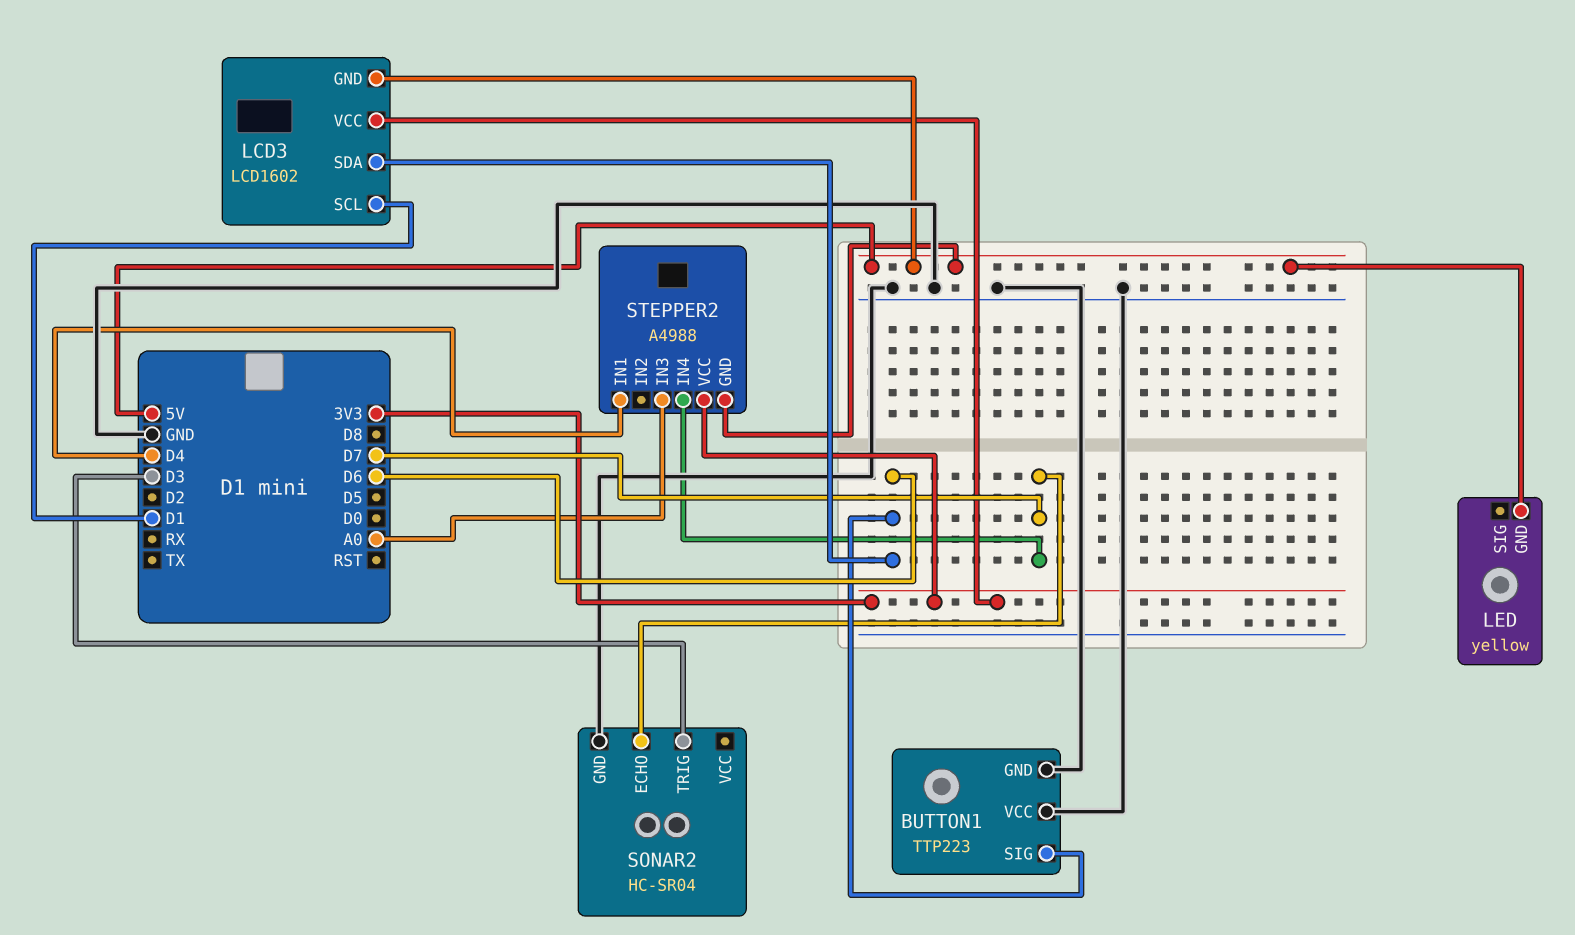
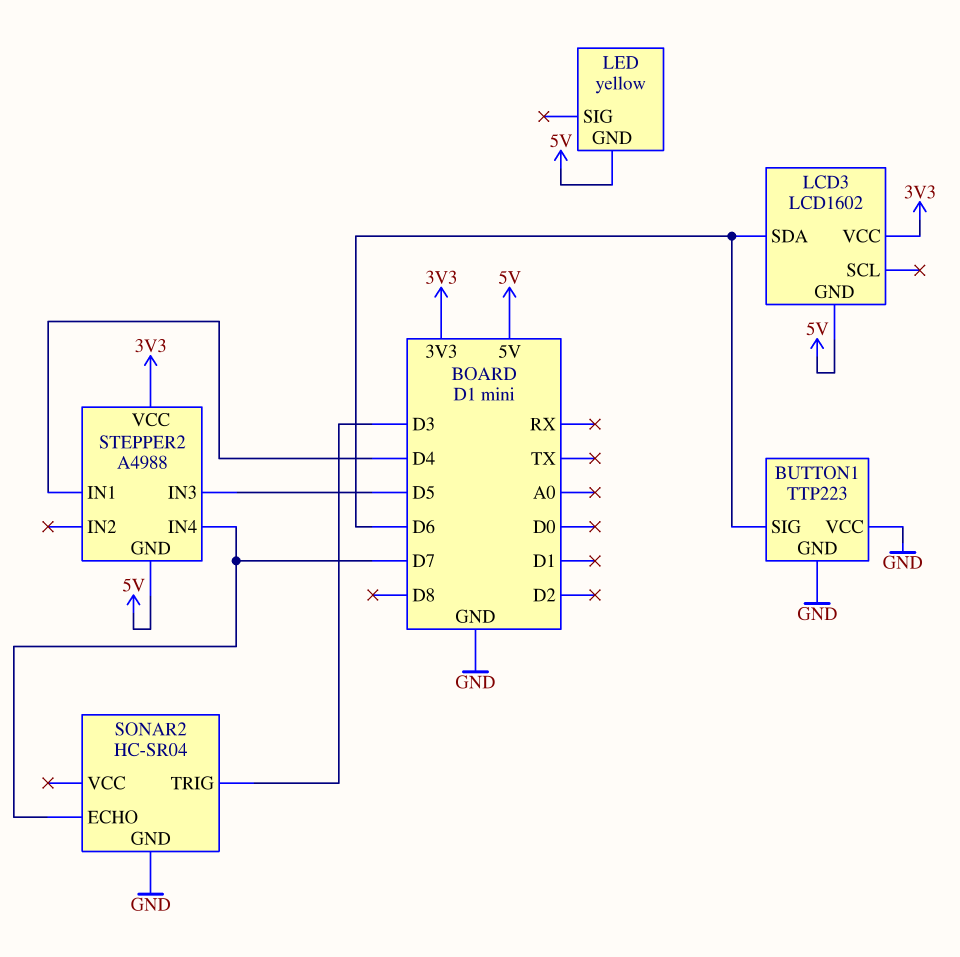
LCD3 pin SCL: D1 -> none
STEPPER2 pin IN3: A0 -> D5

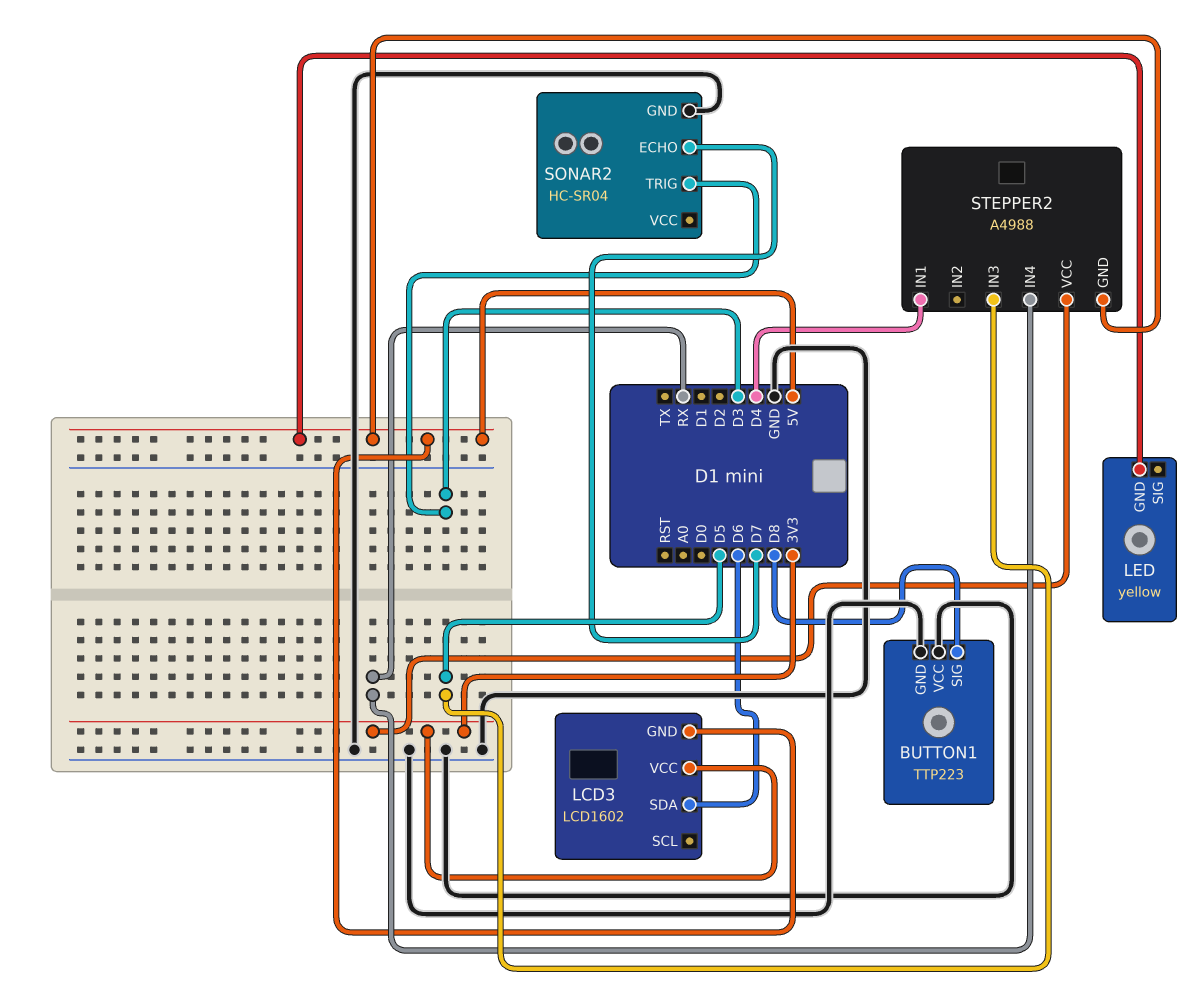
BUTTON1 pin SIG: D6 -> D8
STEPPER2 pin IN4: D7 -> RX

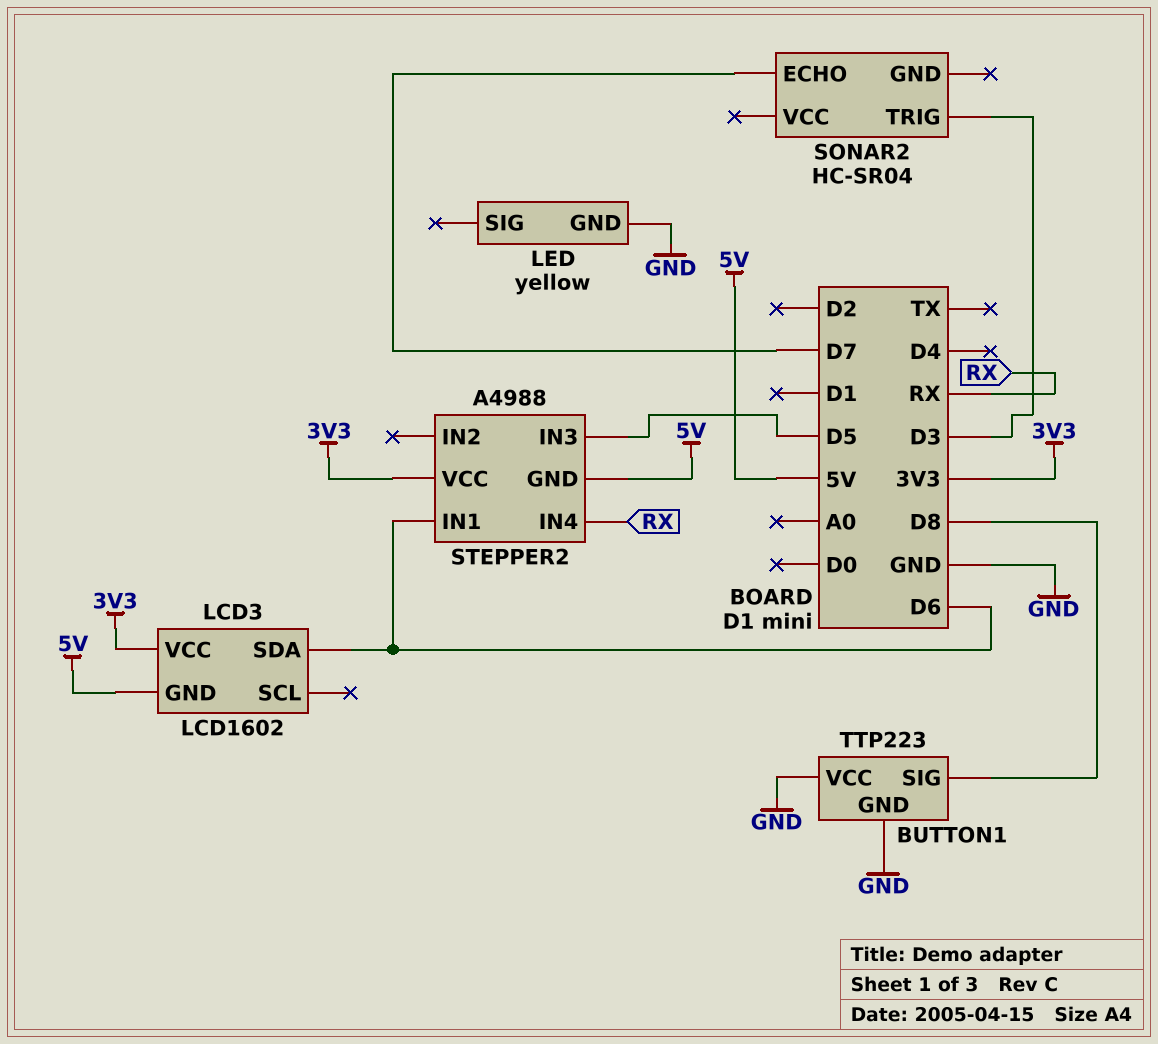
LED pin GND: 5V -> GND
SONAR2 pin GND: GND -> none
STEPPER2 pin IN1: D4 -> D6

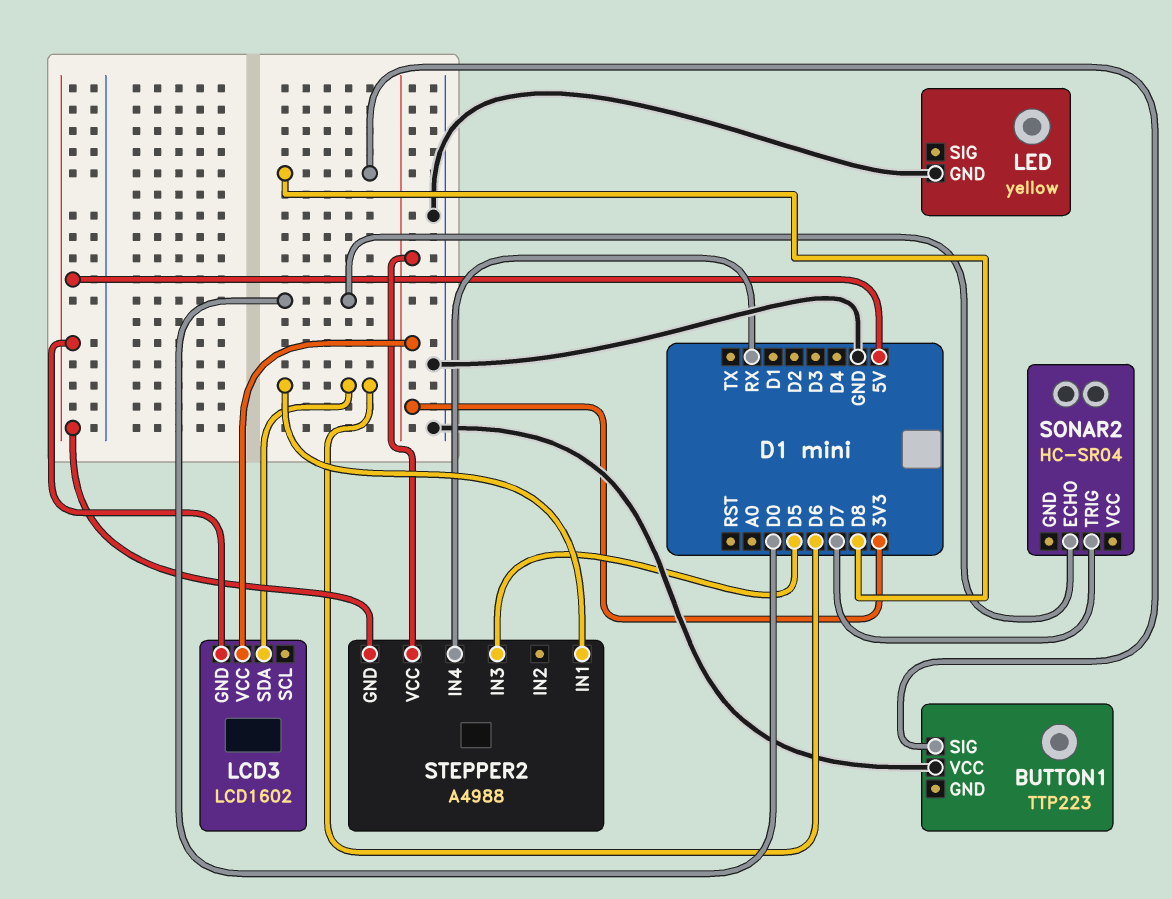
BUTTON1 pin GND: GND -> none
SONAR2 pin ECHO: D7 -> D0
SONAR2 pin TRIG: D3 -> D7

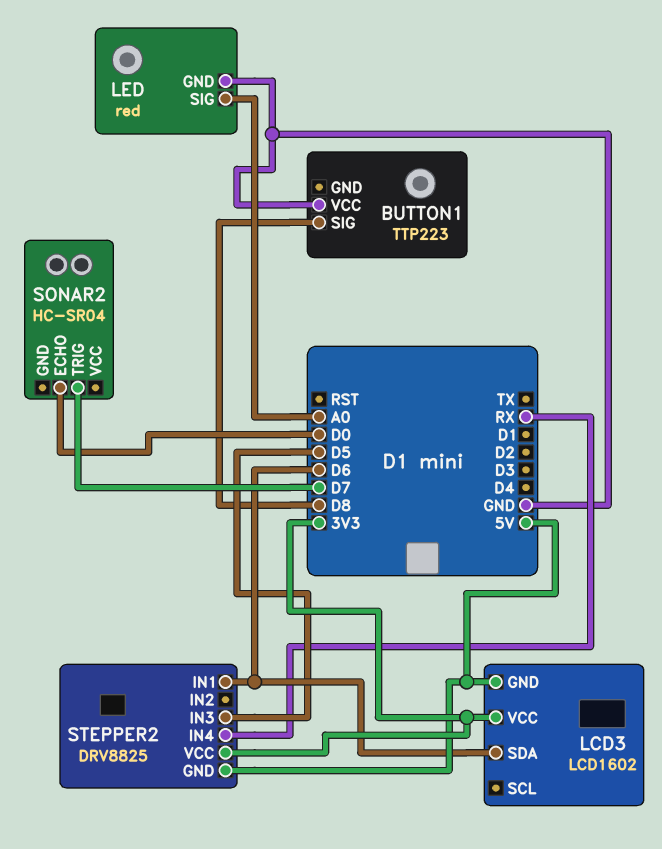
LED: yellow -> red
LED pin SIG: none -> A0
STEPPER2: A4988 -> DRV8825

